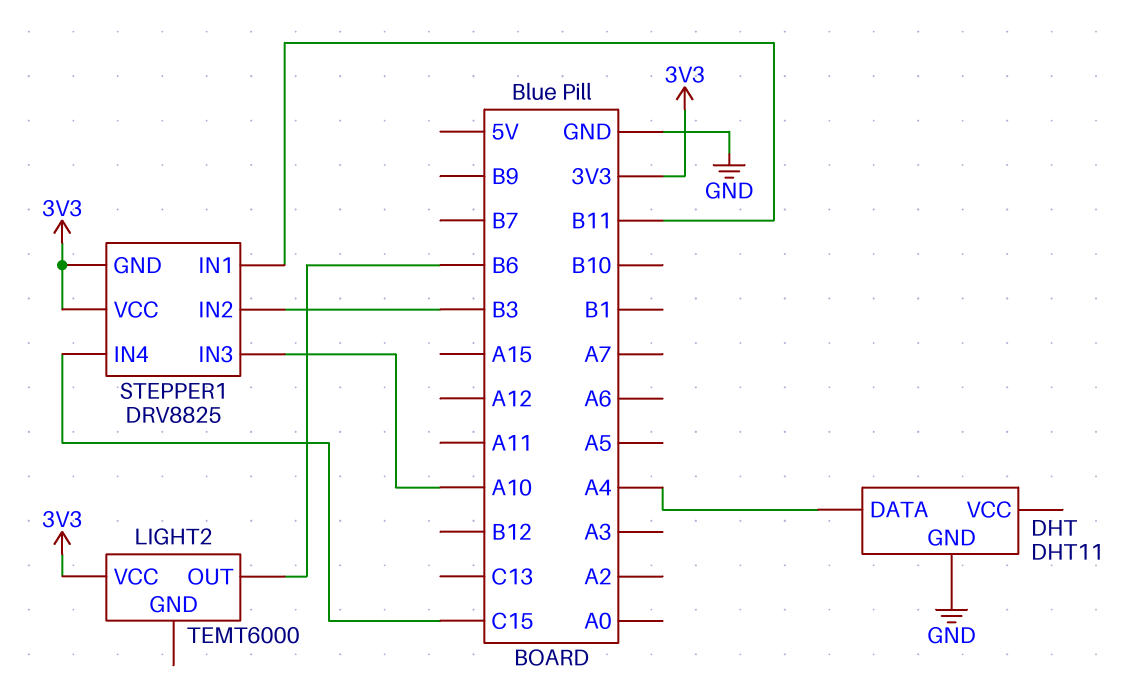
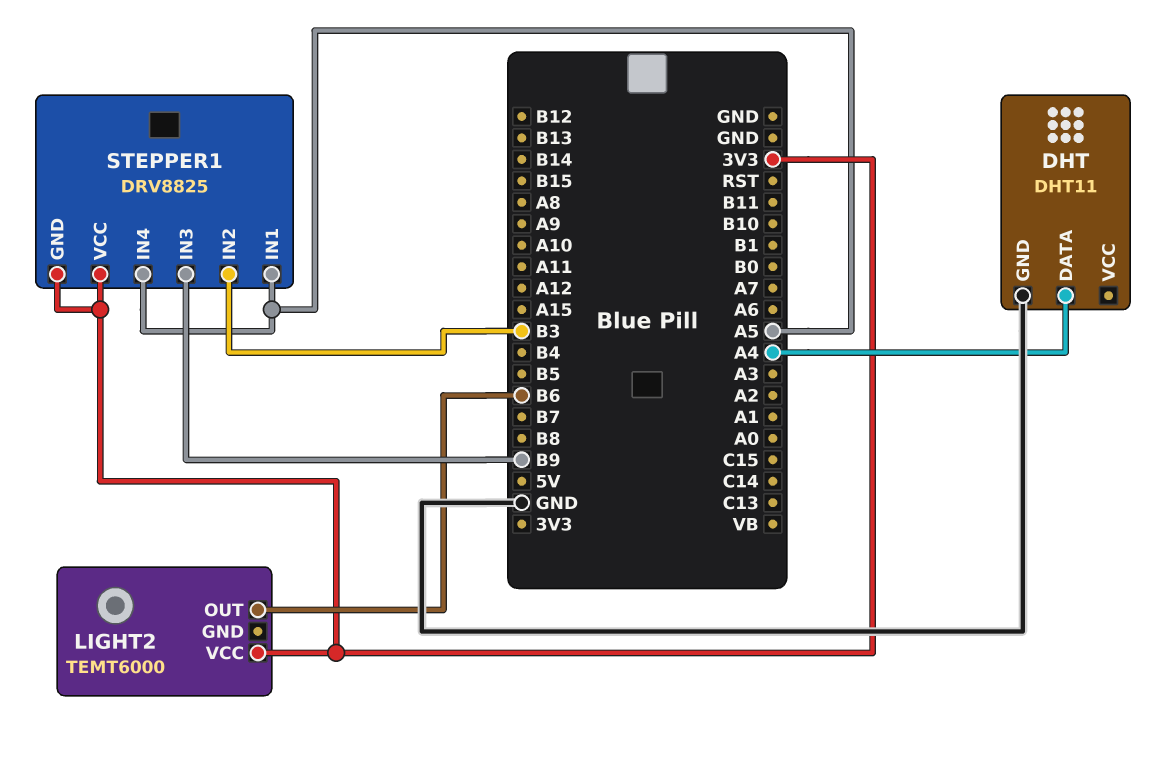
STEPPER1 pin IN1: B11 -> A5
STEPPER1 pin IN3: A10 -> B9
STEPPER1 pin IN4: C15 -> A5

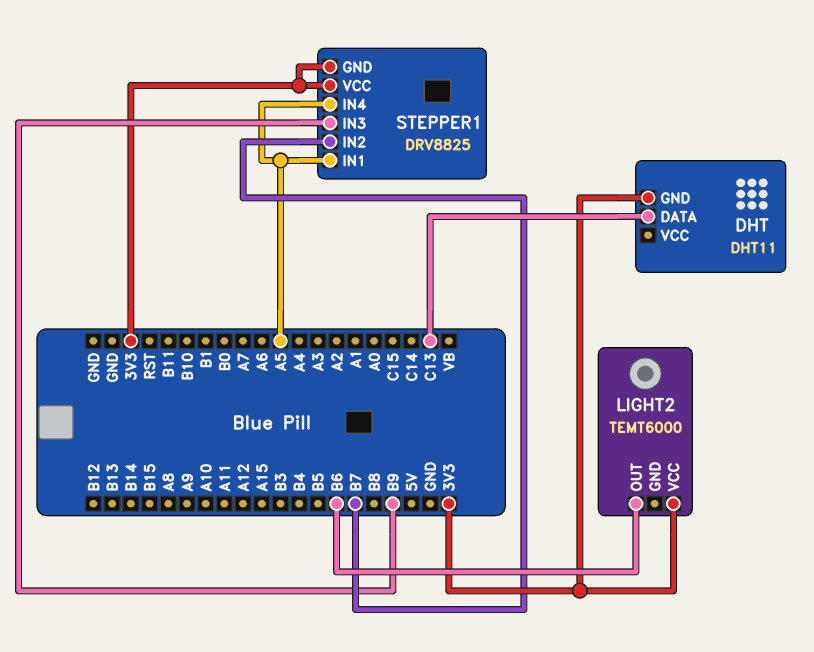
DHT pin DATA: A4 -> C13
DHT pin GND: GND -> 3V3
STEPPER1 pin IN2: B3 -> B7

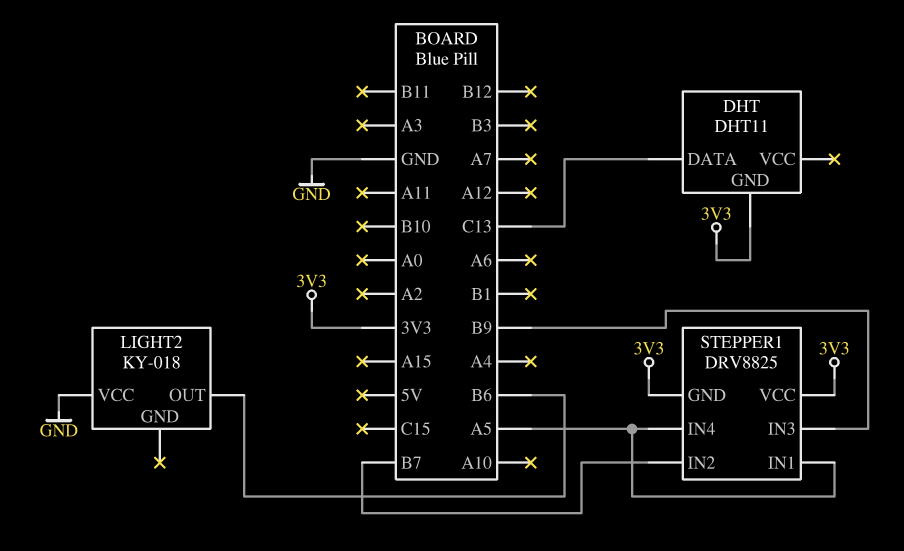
LIGHT2: TEMT6000 -> KY-018
LIGHT2 pin VCC: 3V3 -> GND

